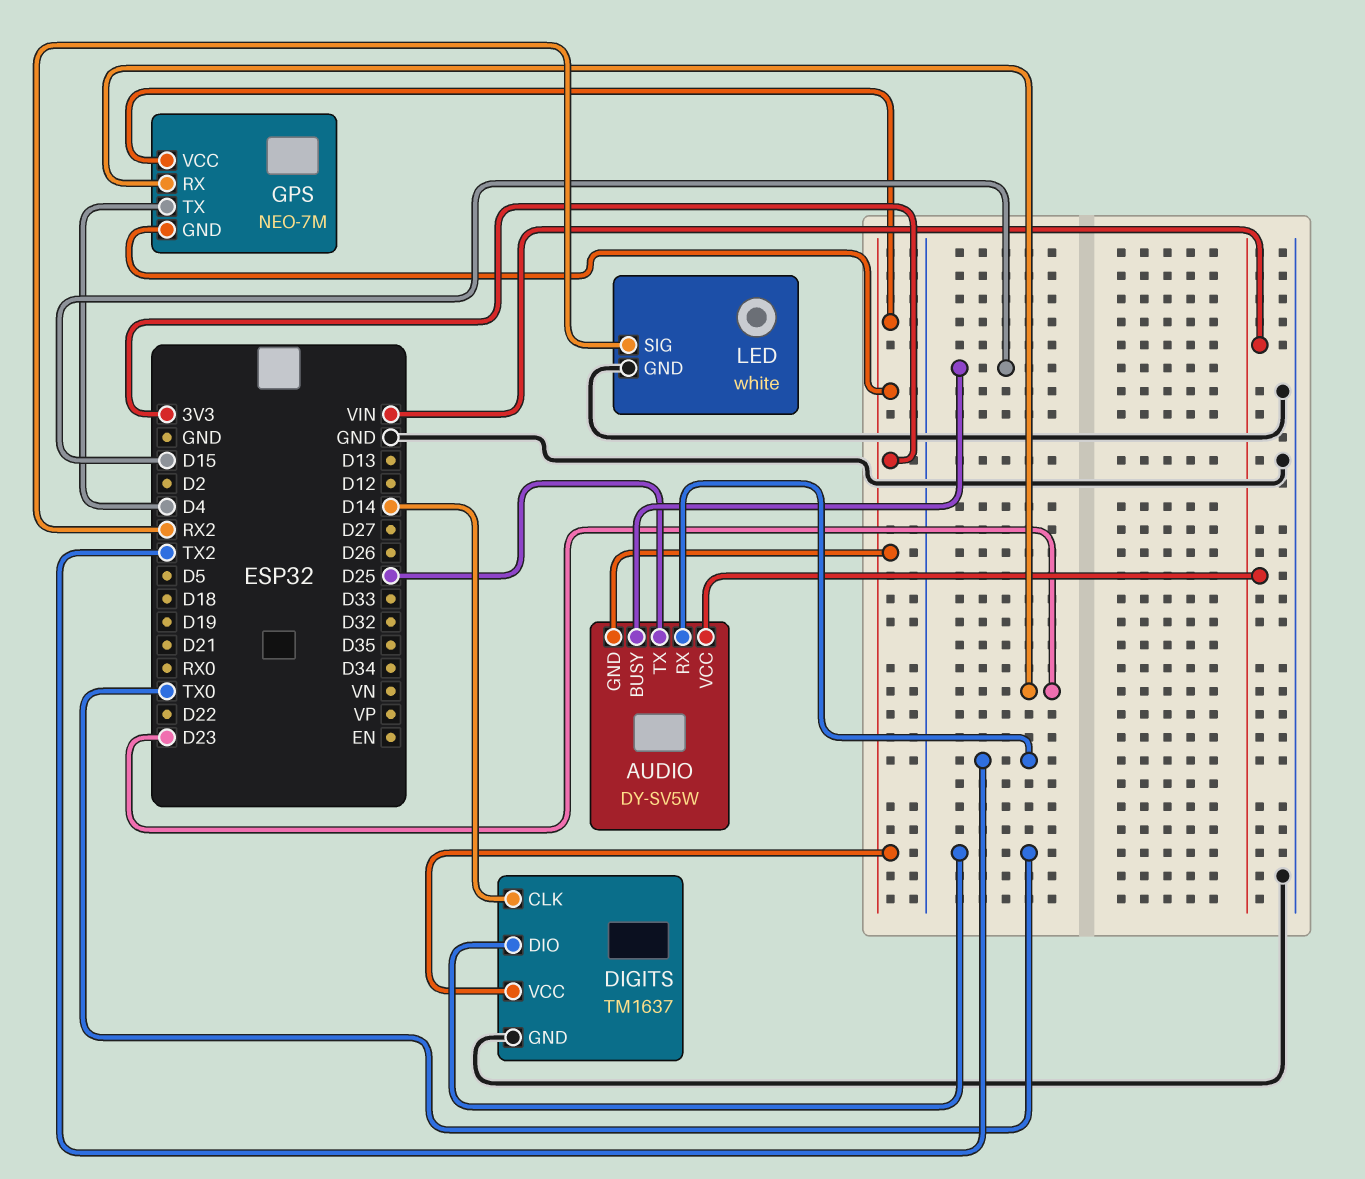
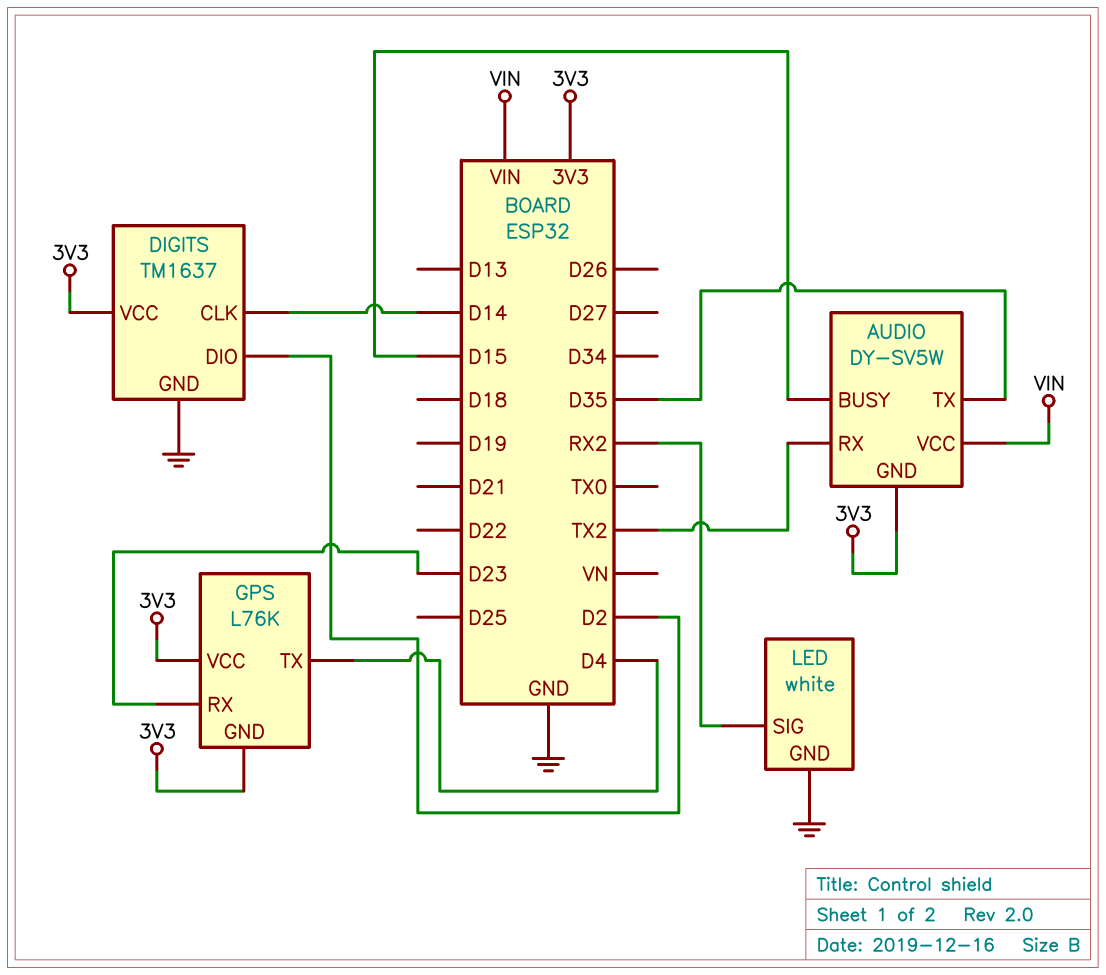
AUDIO pin TX: D25 -> D35
DIGITS pin DIO: TX0 -> D2
GPS: NEO-7M -> L76K

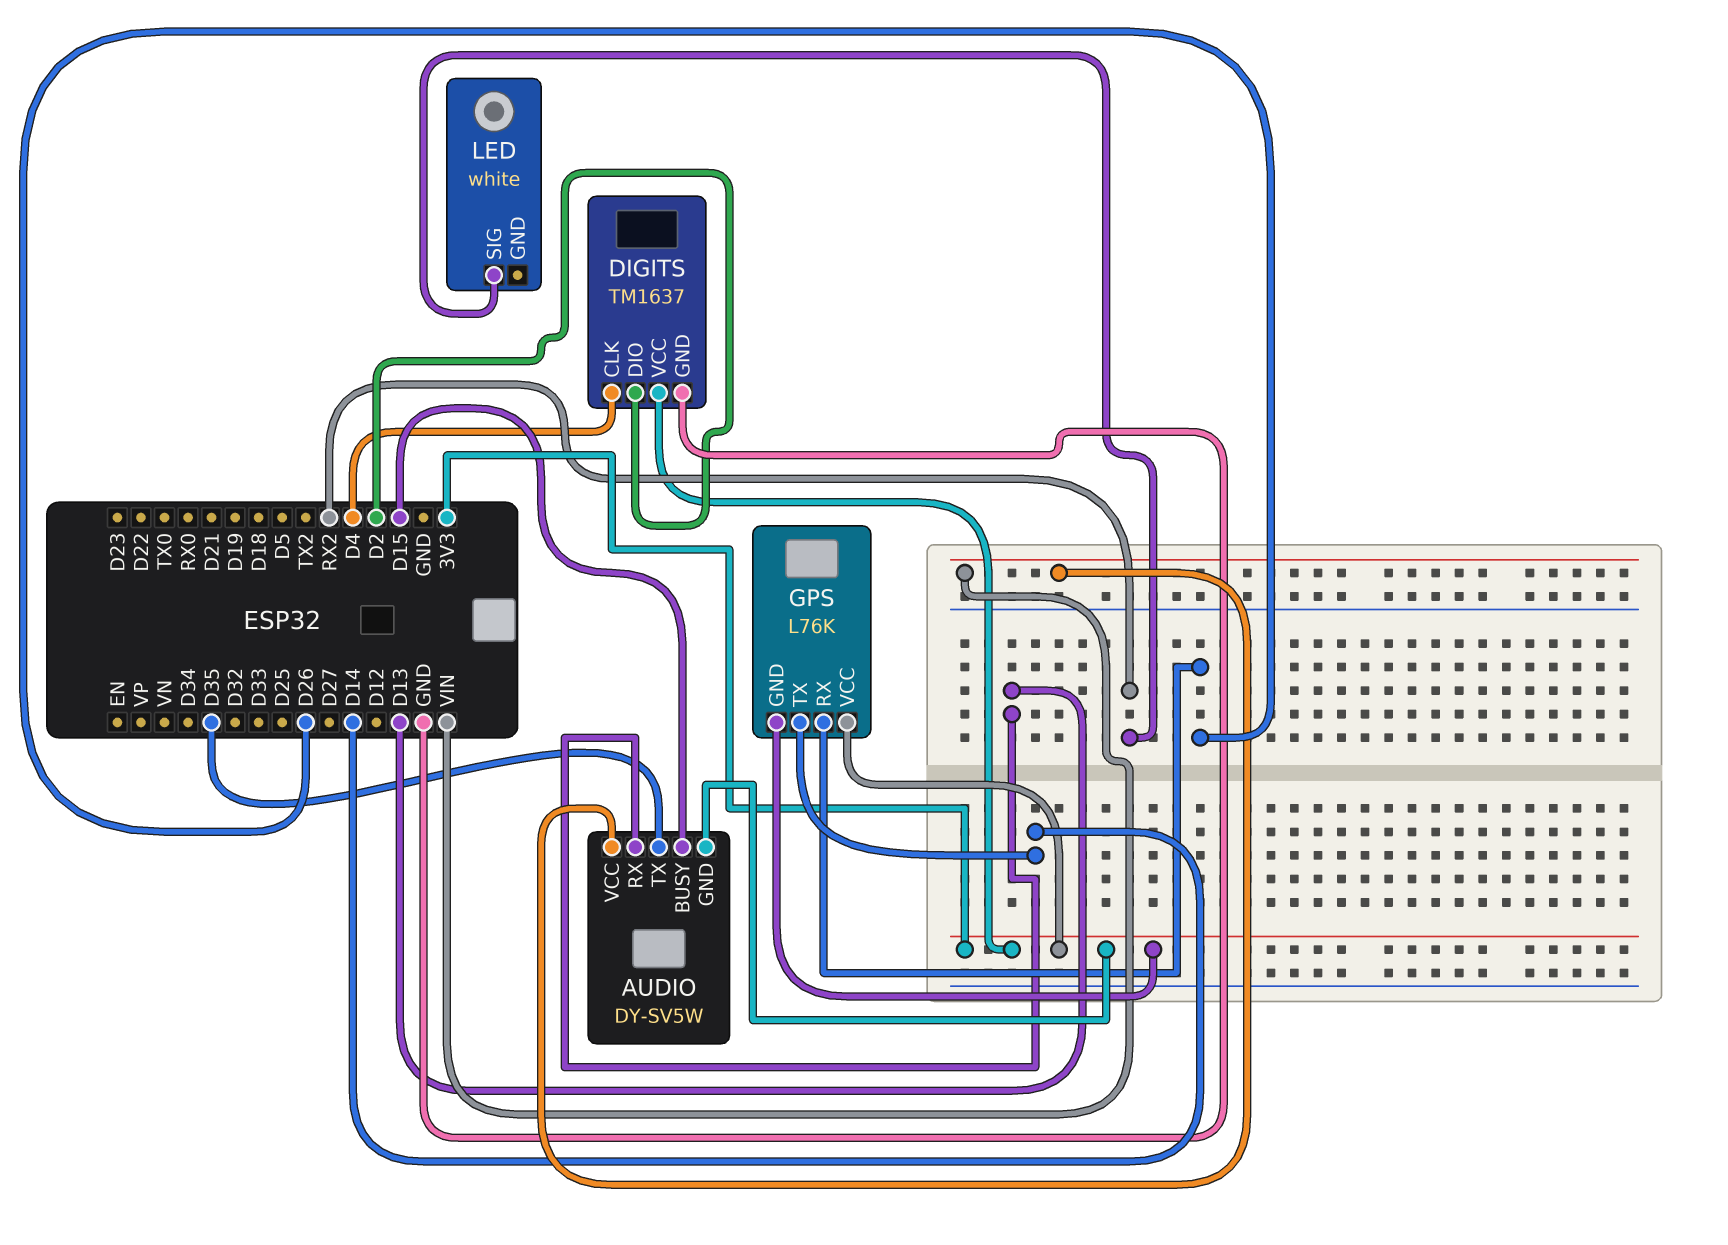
AUDIO pin RX: TX2 -> D13
DIGITS pin CLK: D14 -> D4
GPS pin RX: D23 -> D26
GPS pin TX: D4 -> D14
LED pin GND: GND -> none

